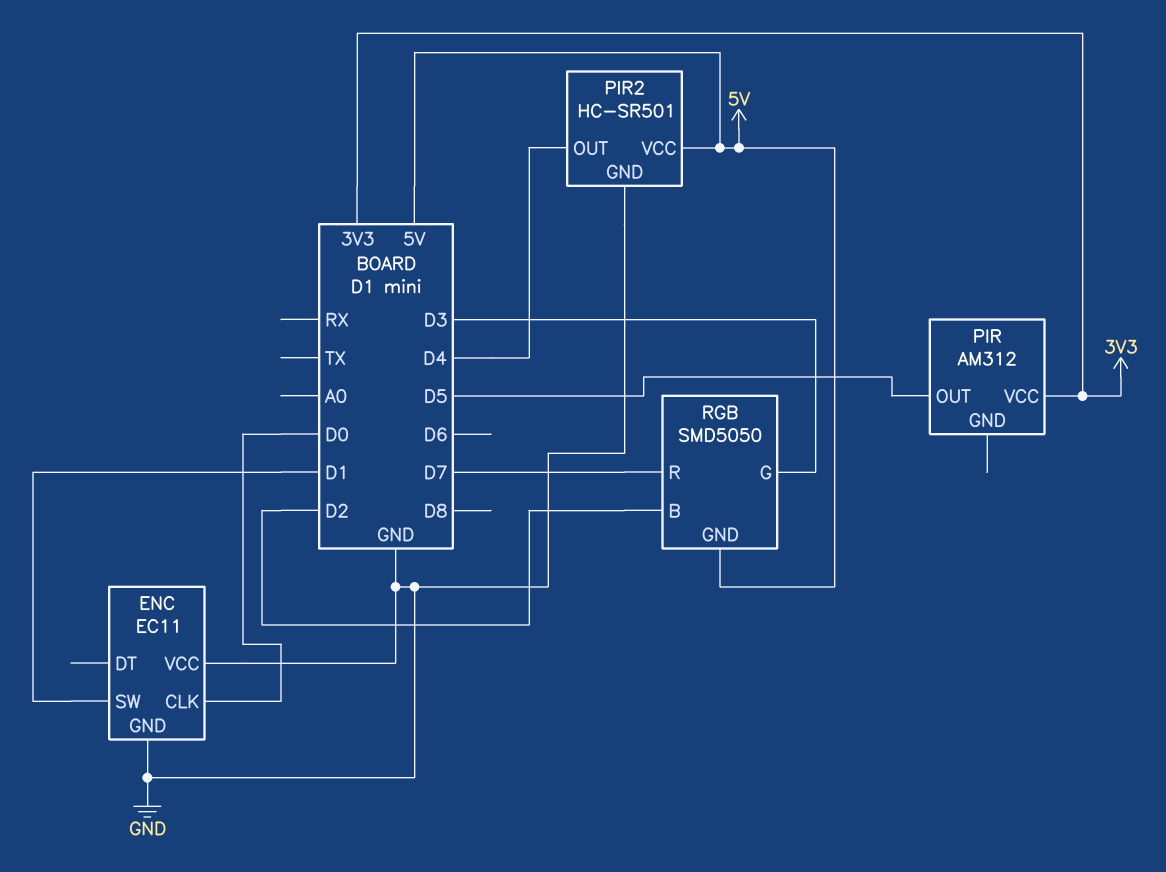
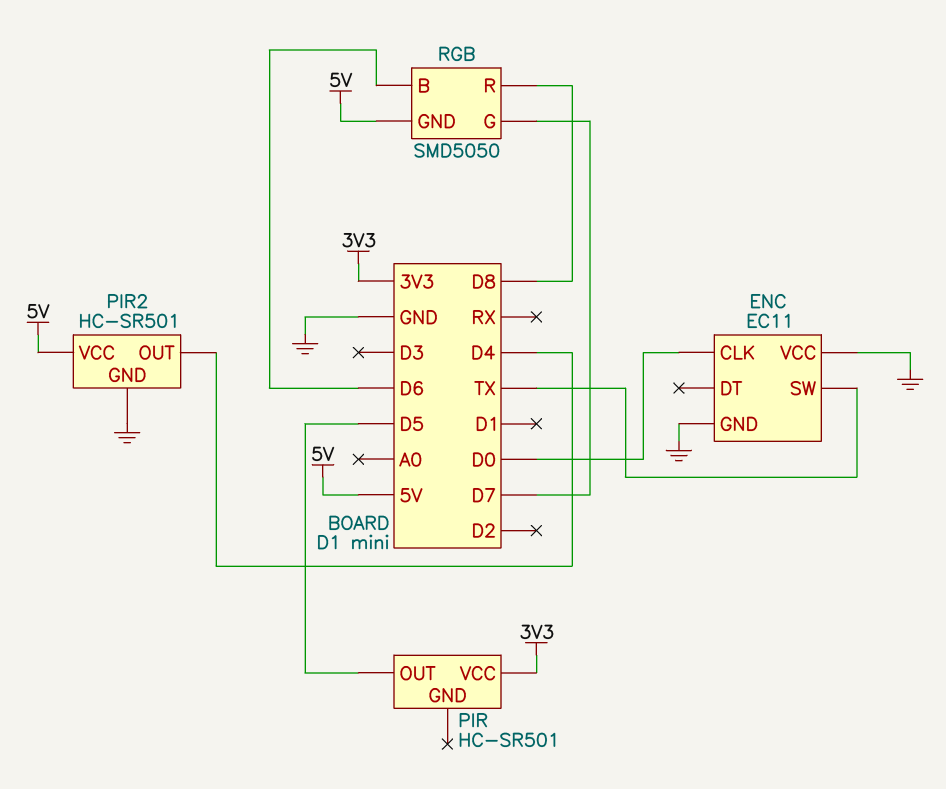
ENC pin SW: D1 -> TX
PIR: AM312 -> HC-SR501
RGB pin B: D2 -> D6
RGB pin G: D3 -> D7
RGB pin R: D7 -> D8

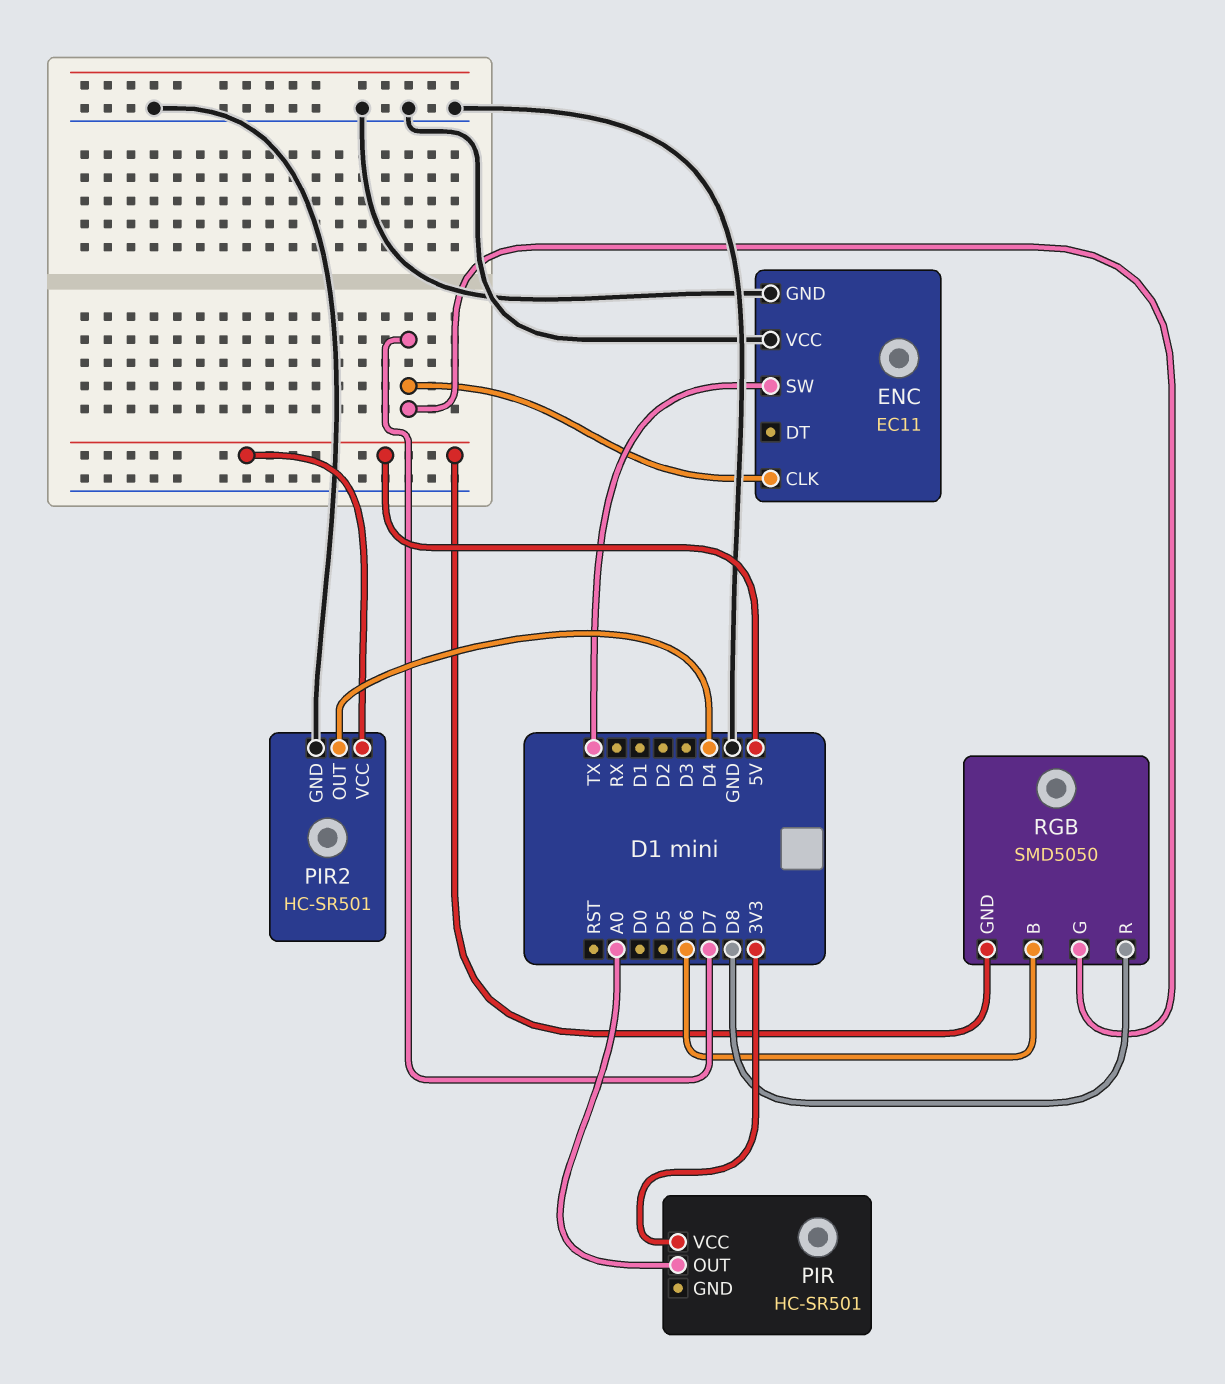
ENC pin CLK: D0 -> D7
PIR pin OUT: D5 -> A0

